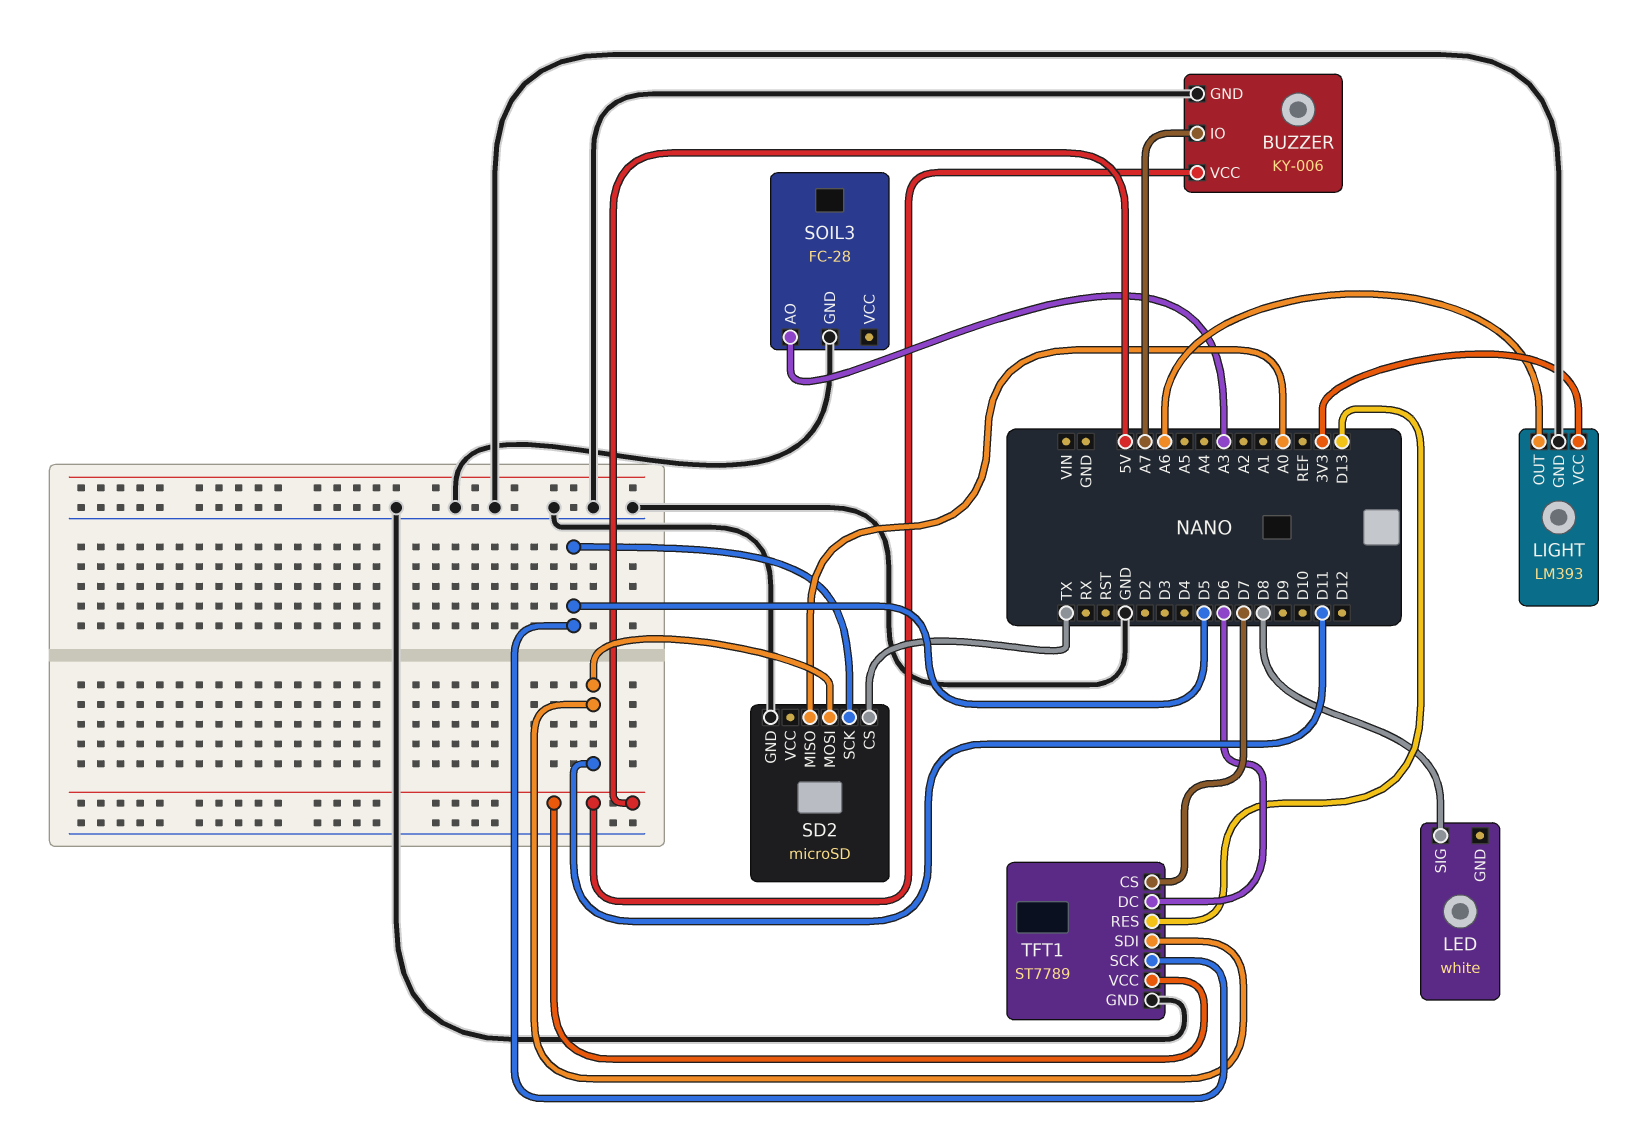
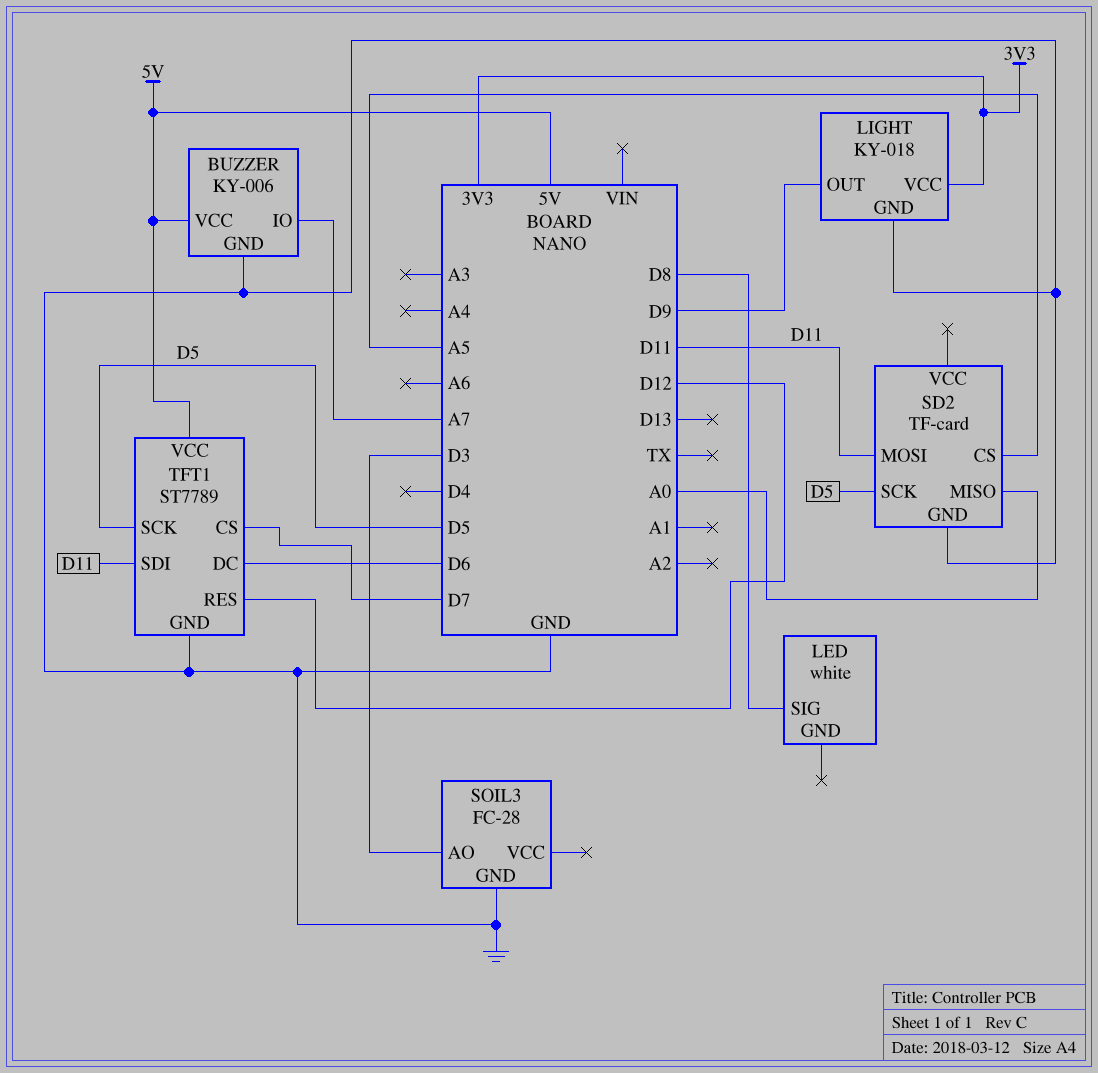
LIGHT: LM393 -> KY-018
LIGHT pin OUT: A6 -> D9
SD2: microSD -> TF-card
SD2 pin CS: TX -> A5
SOIL3 pin AO: A3 -> D3
TFT1 pin RES: D13 -> D12

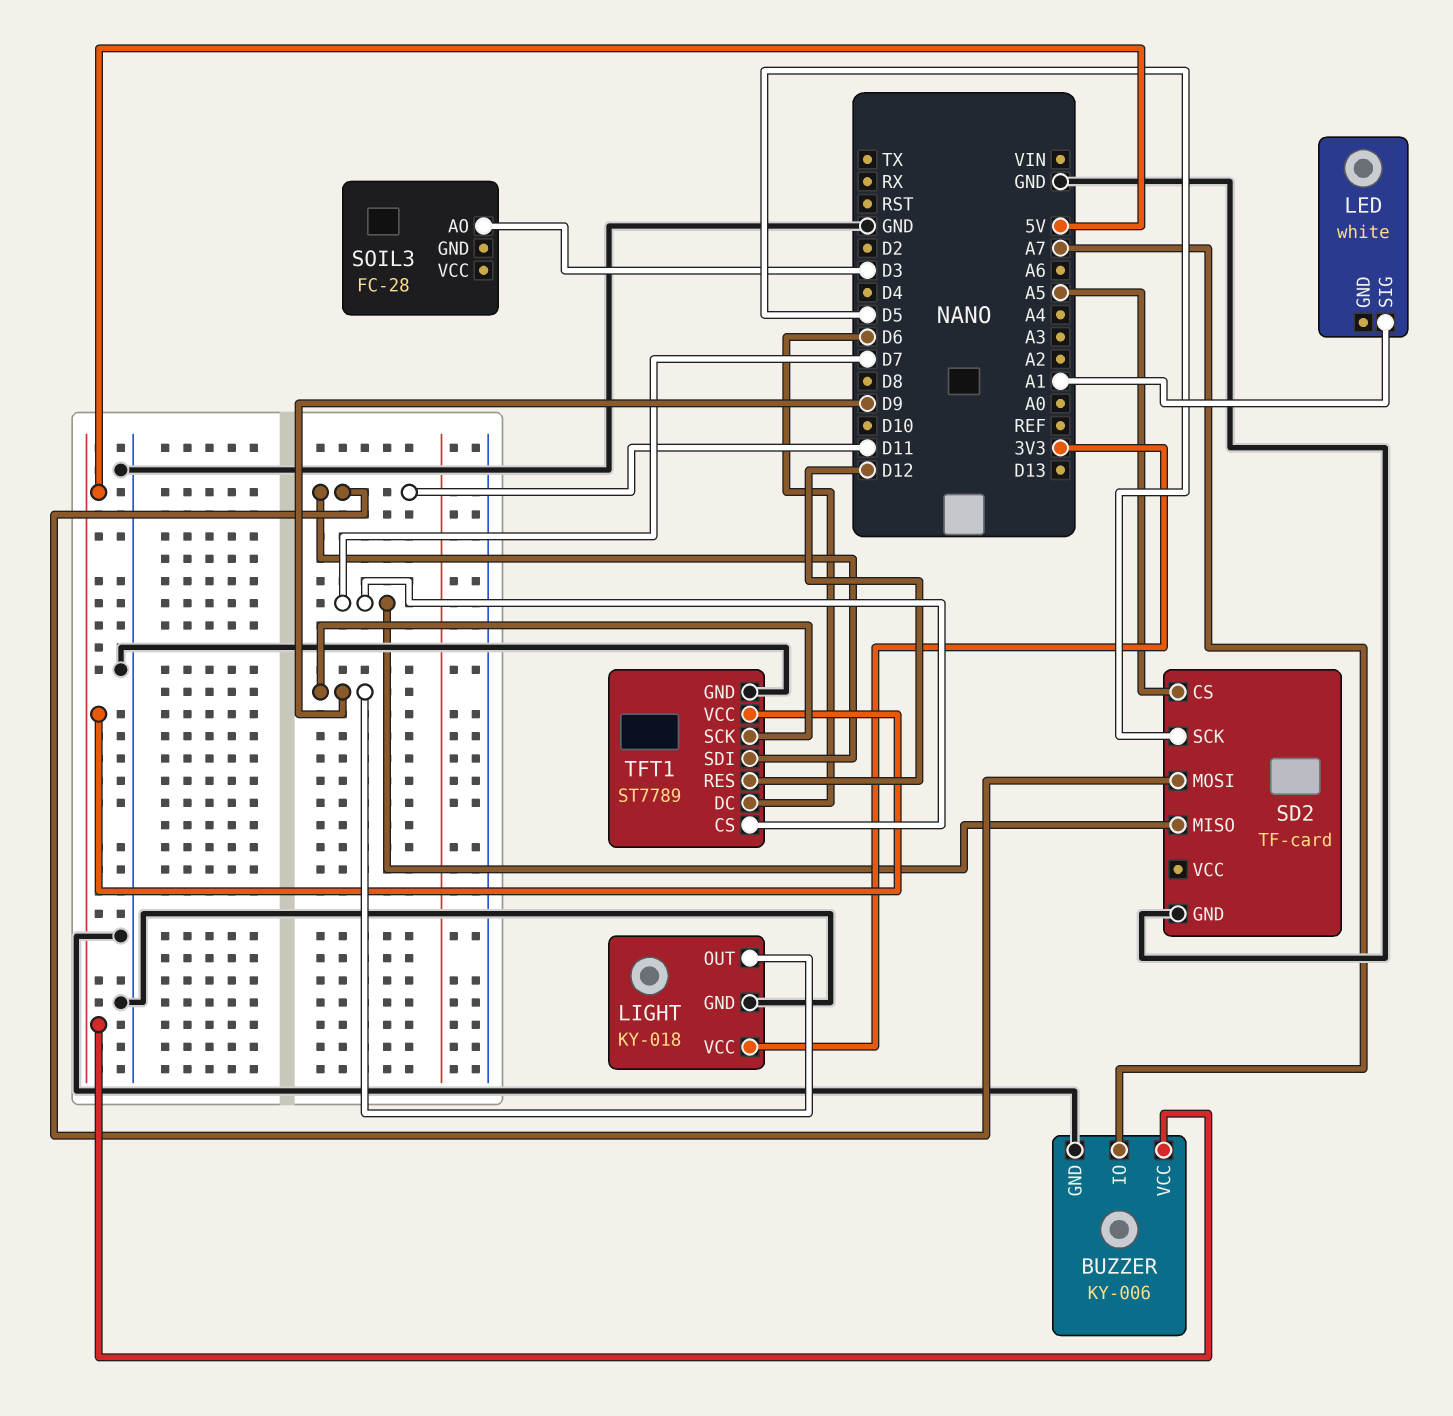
LED pin SIG: D8 -> A1
SD2 pin MISO: A0 -> D7
SOIL3 pin GND: GND -> none
TFT1 pin SCK: D5 -> D9

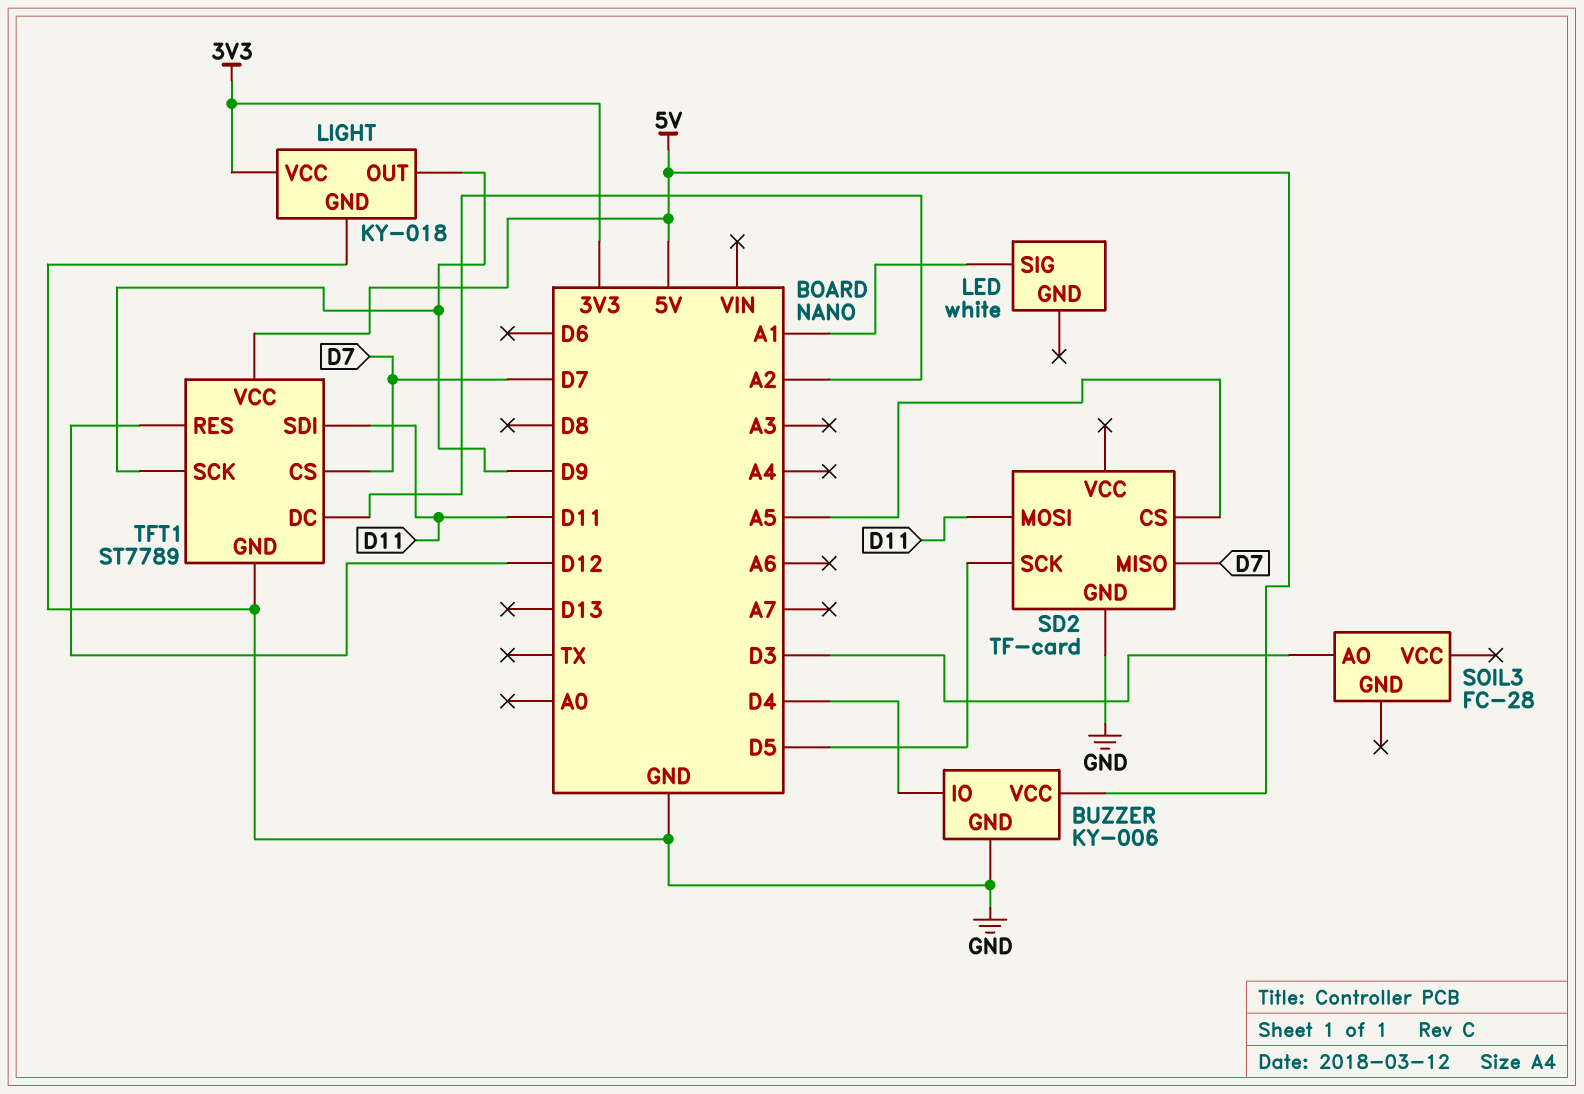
BUZZER pin IO: A7 -> D4
TFT1 pin DC: D6 -> A2

